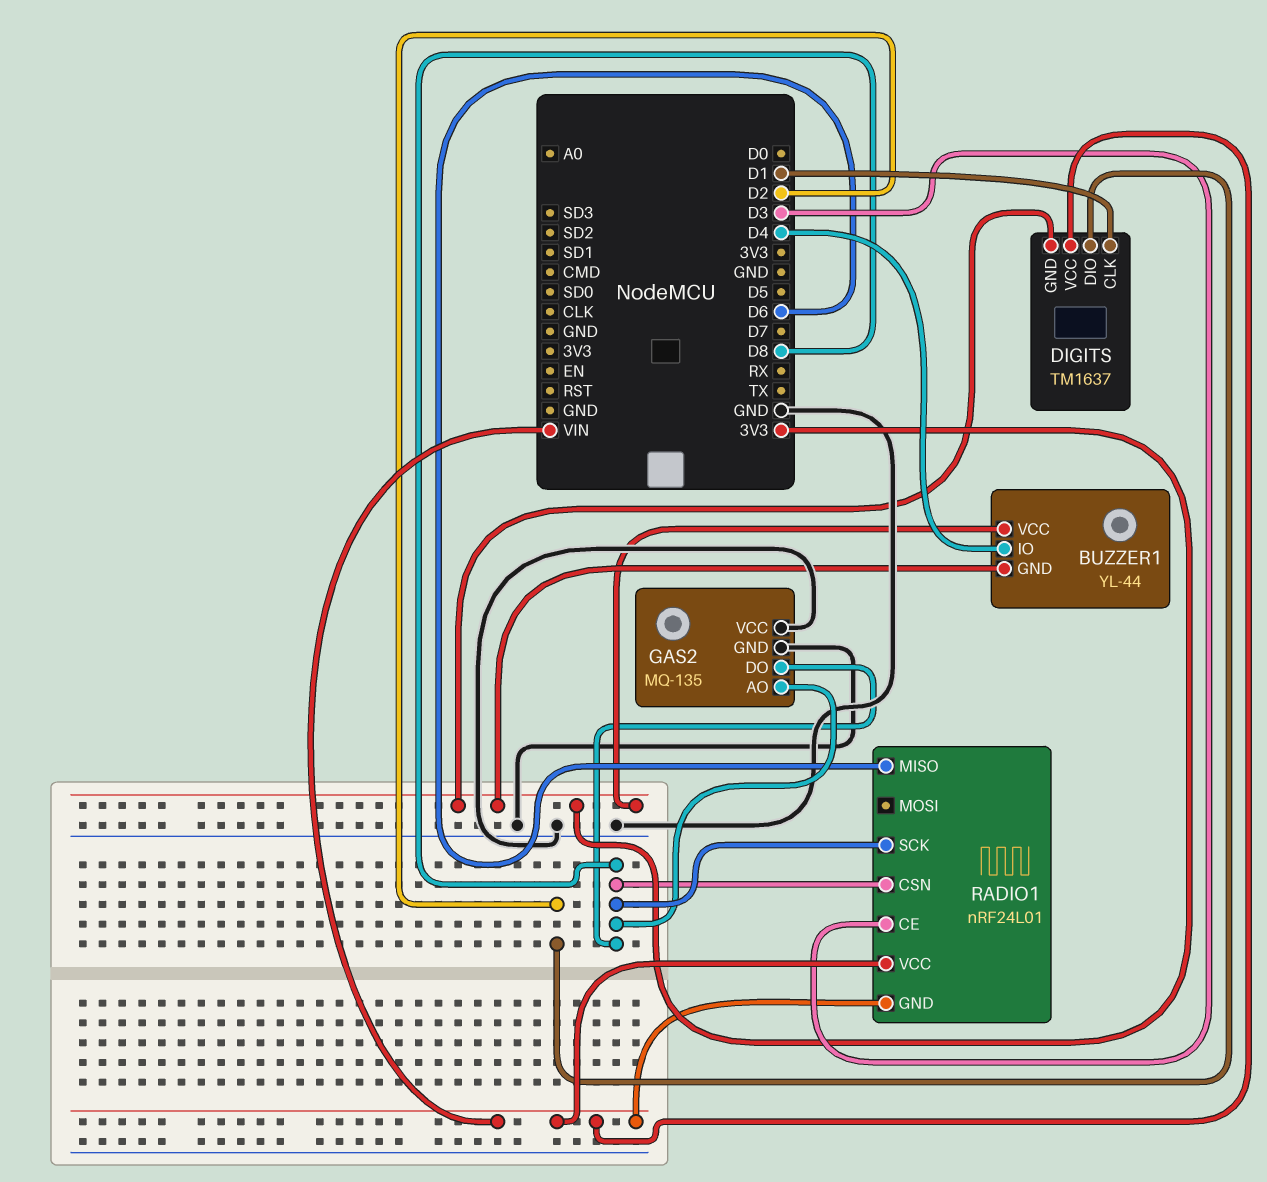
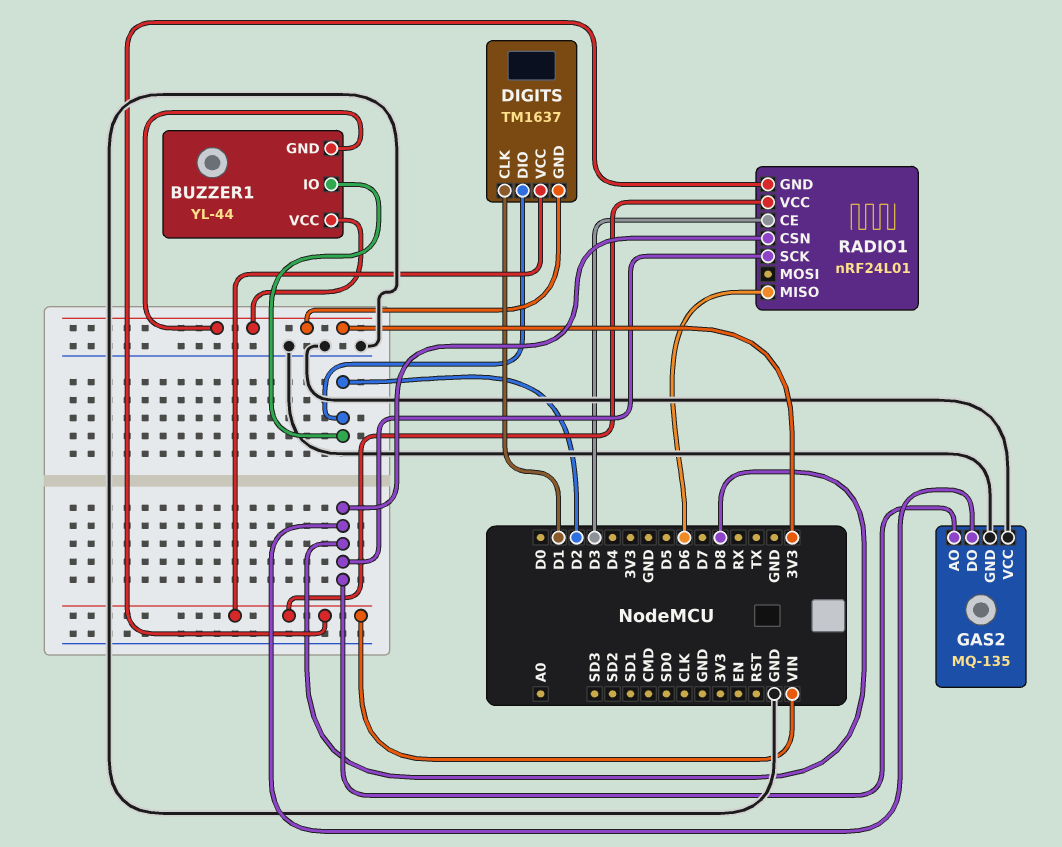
BUZZER1 pin IO: D4 -> D2

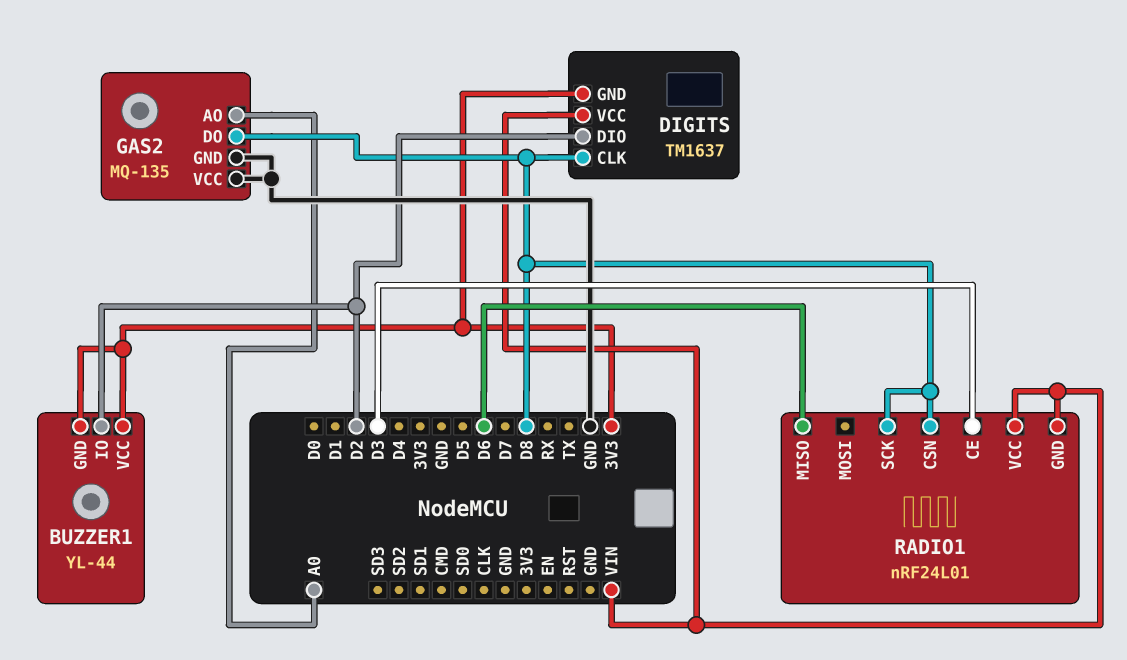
DIGITS pin CLK: D1 -> D8
GAS2 pin AO: D8 -> A0

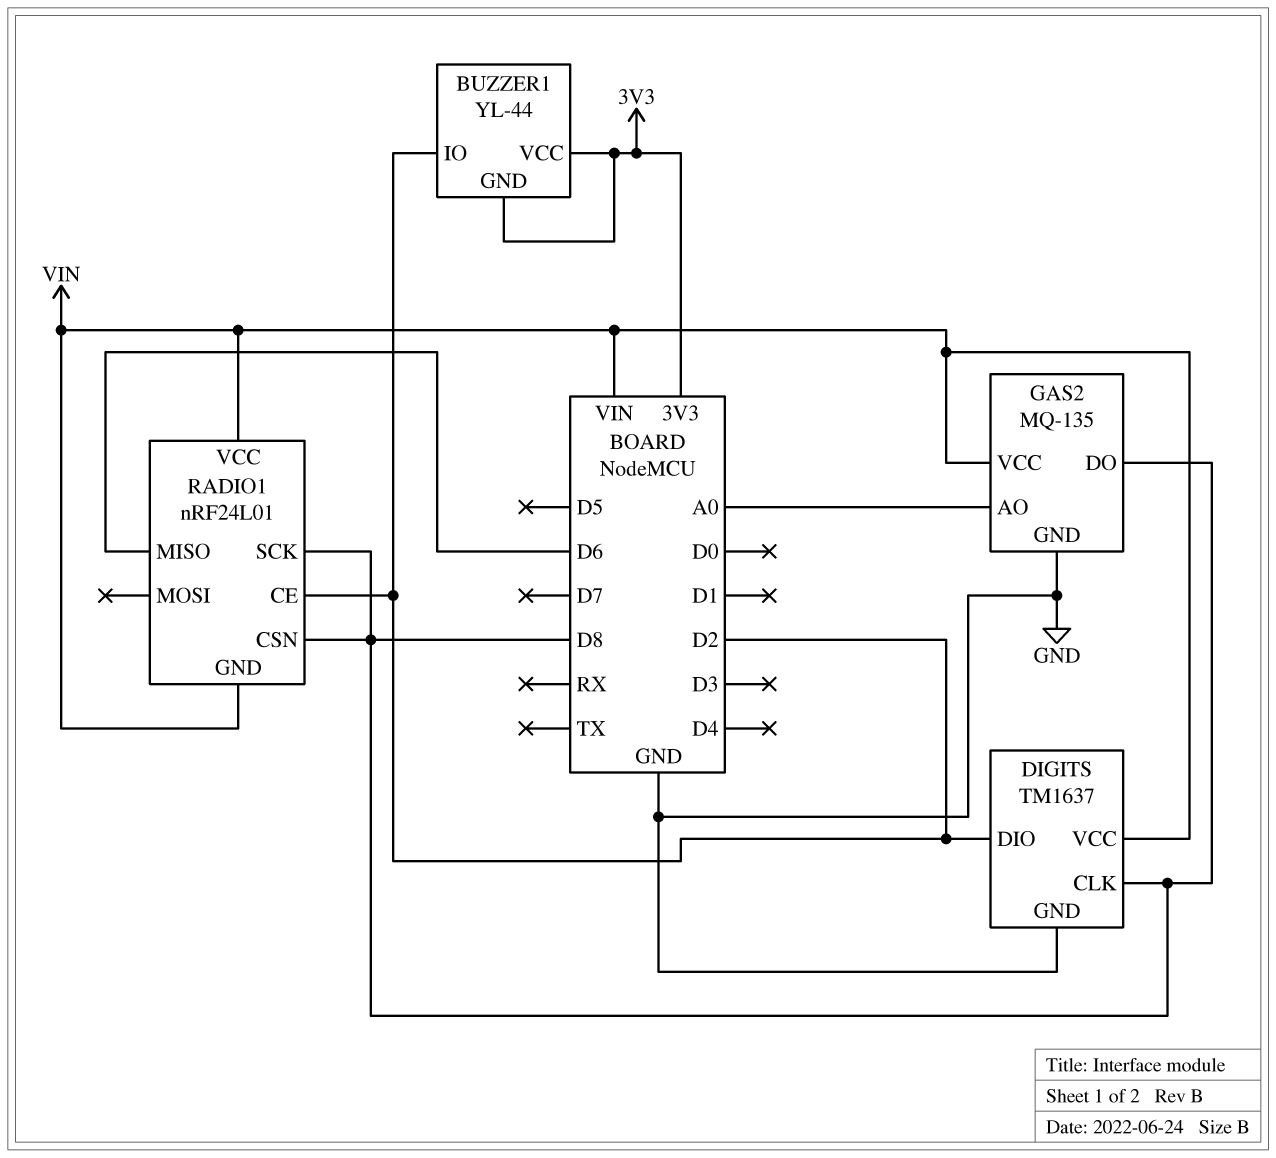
DIGITS pin GND: 3V3 -> GND
GAS2 pin VCC: GND -> VIN
RADIO1 pin CE: D3 -> D2

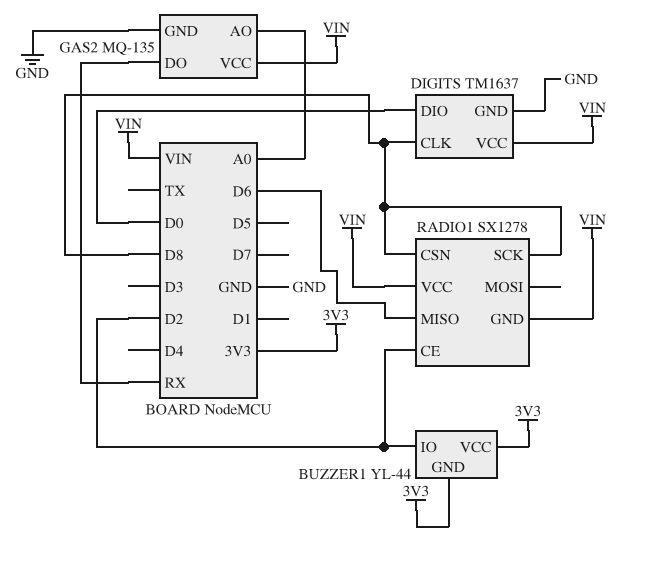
DIGITS pin DIO: D2 -> D0
GAS2 pin DO: D8 -> RX
RADIO1: nRF24L01 -> SX1278

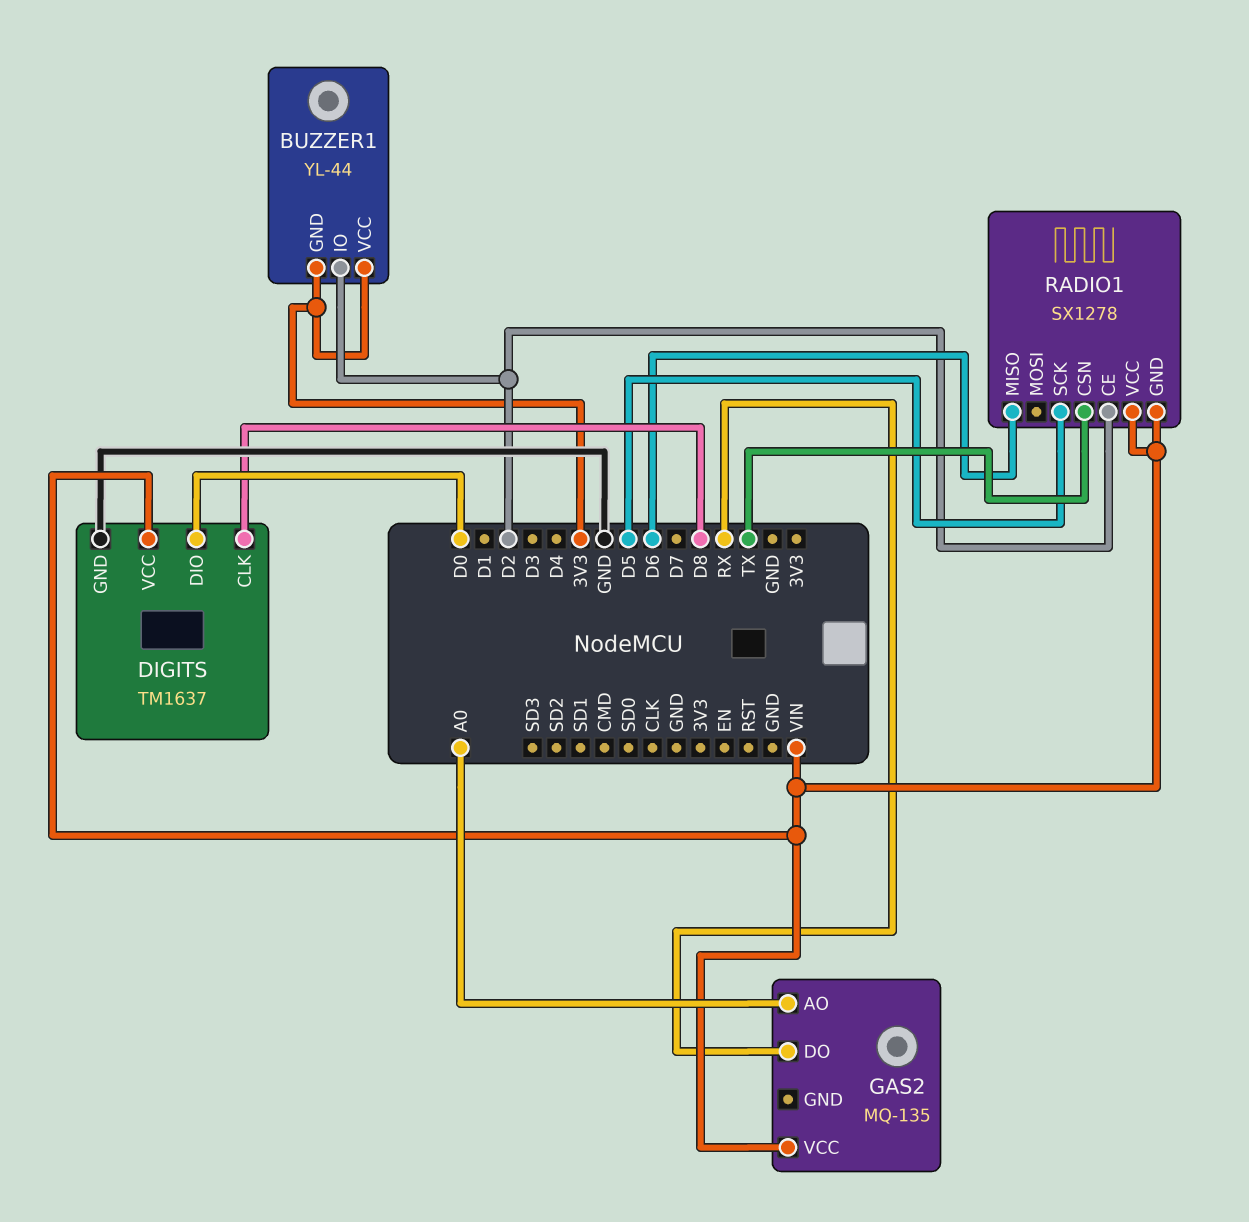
GAS2 pin GND: GND -> none
RADIO1 pin CSN: D8 -> TX
RADIO1 pin SCK: D8 -> D5

